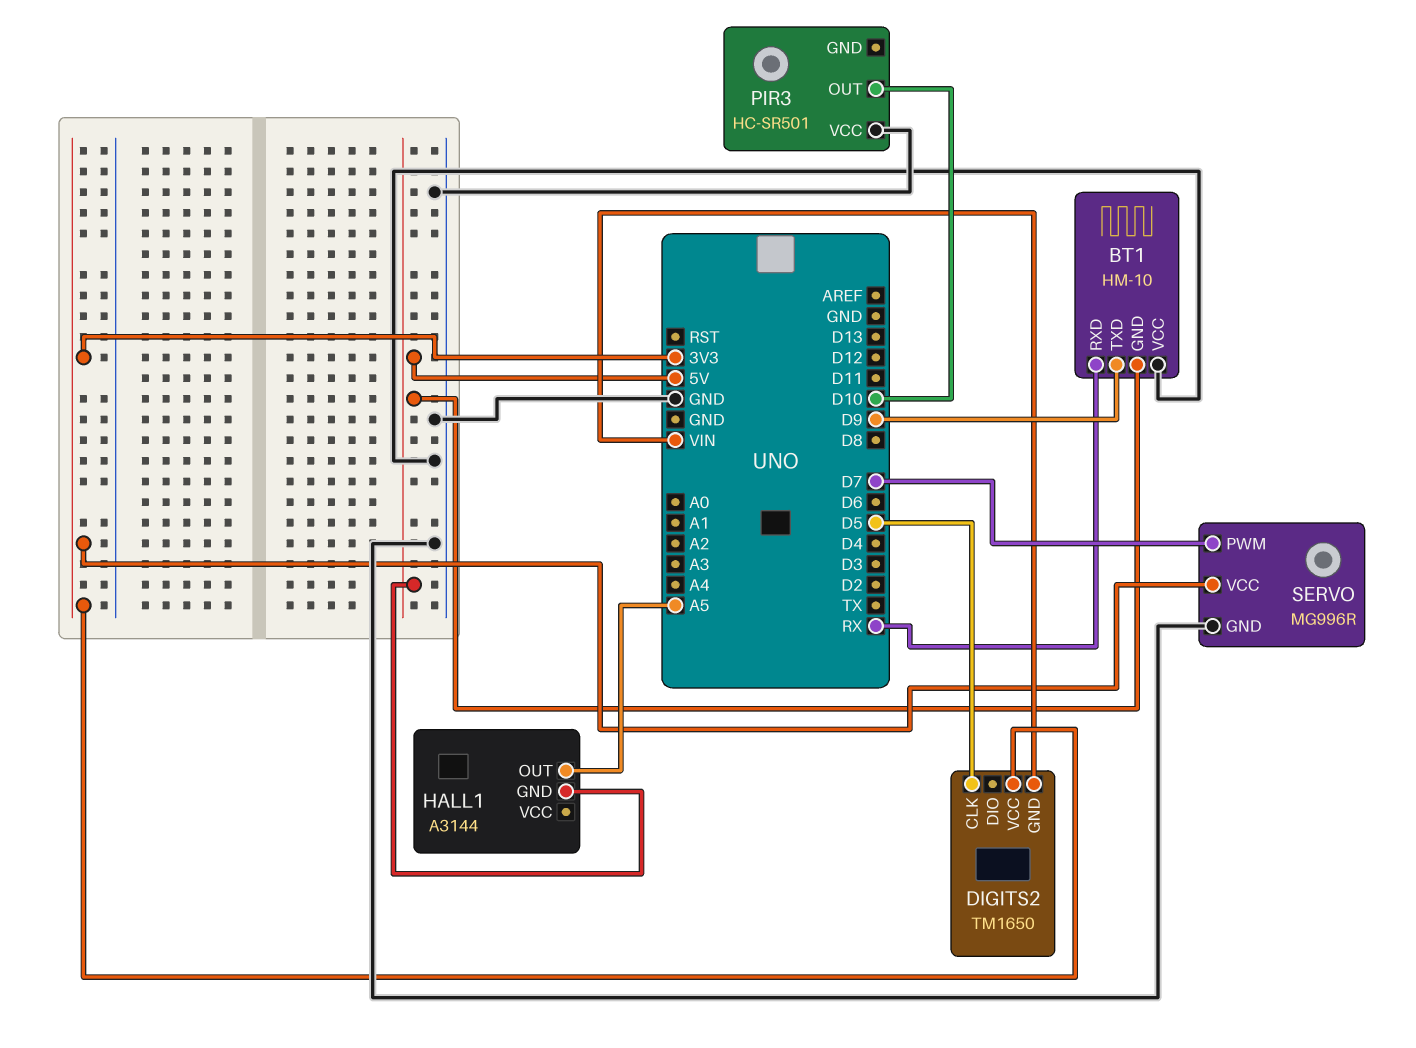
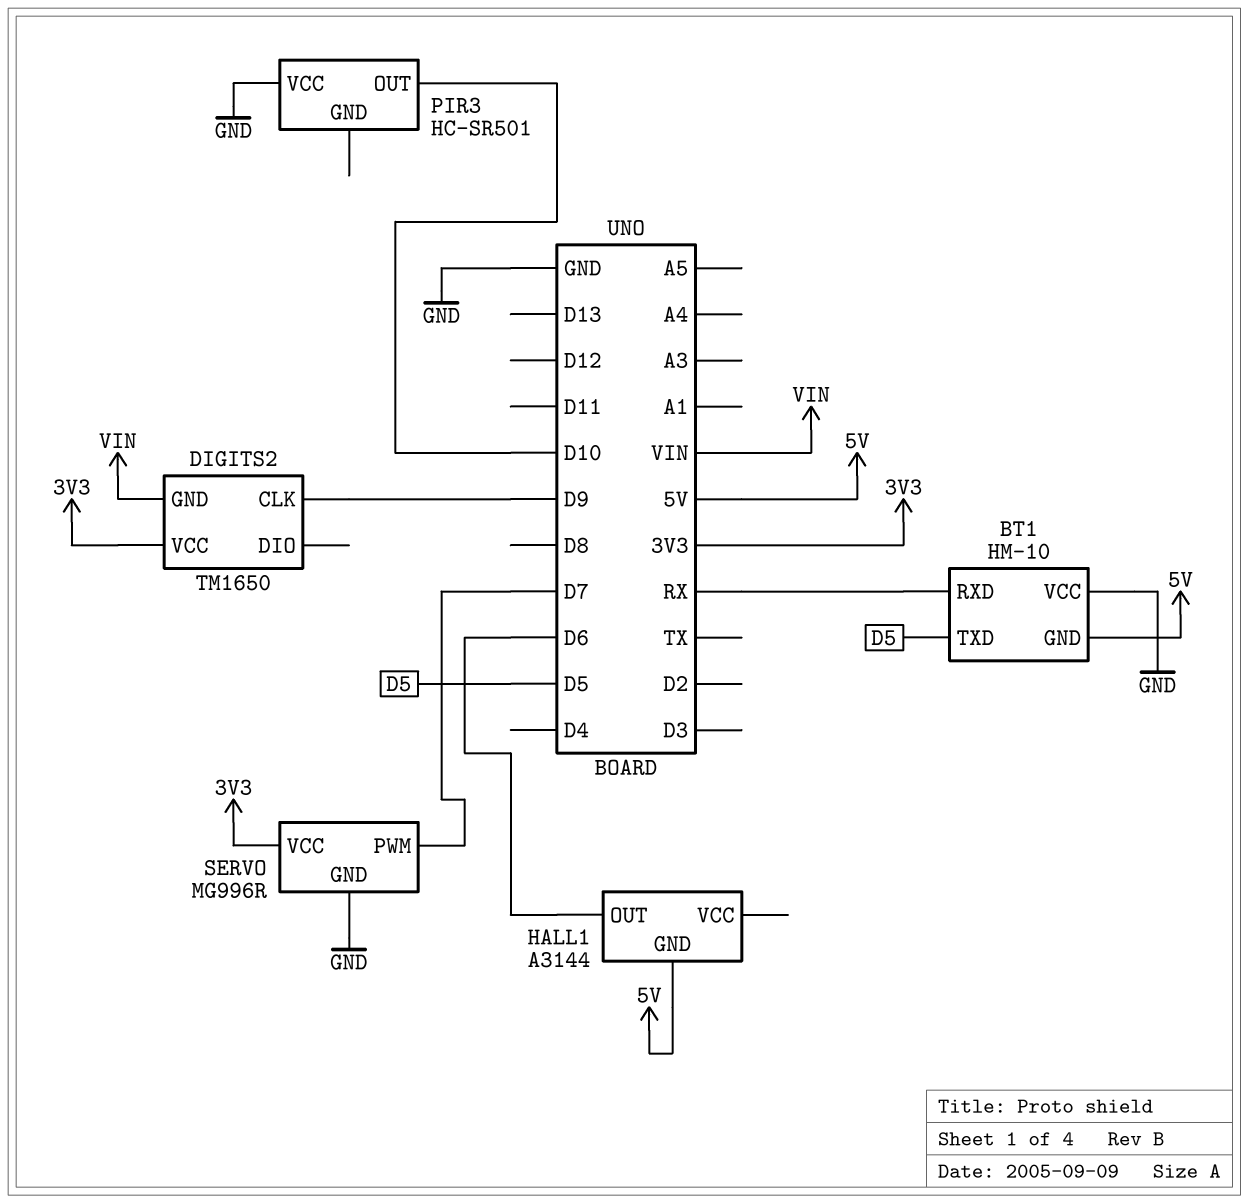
BT1 pin TXD: D9 -> D5
DIGITS2 pin CLK: D5 -> D9
HALL1 pin OUT: A5 -> D6

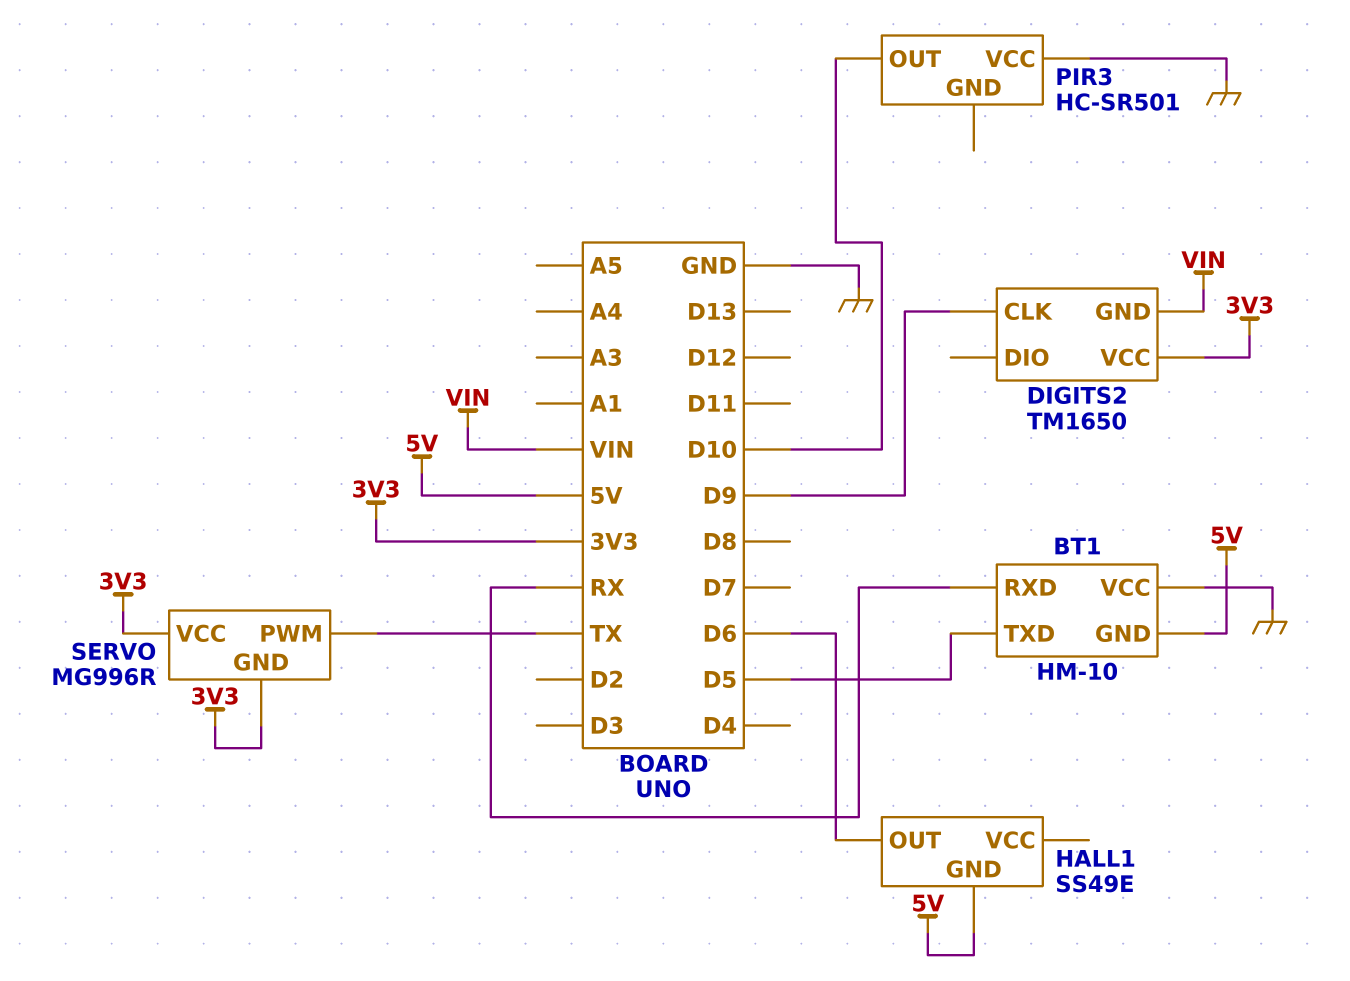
HALL1: A3144 -> SS49E
SERVO pin GND: GND -> 3V3
SERVO pin PWM: D7 -> TX

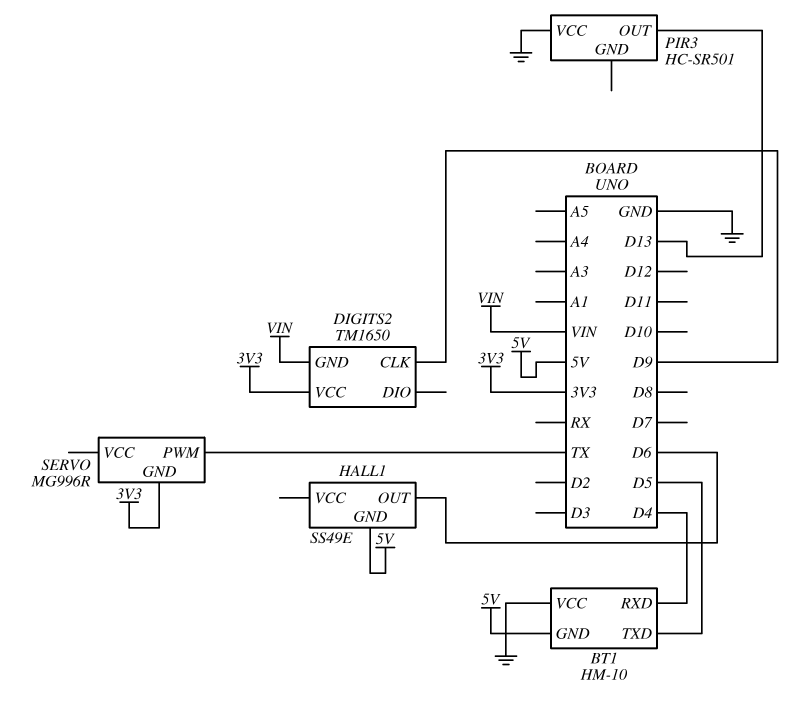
BT1 pin RXD: RX -> D4
PIR3 pin OUT: D10 -> D13
SERVO pin VCC: 3V3 -> none

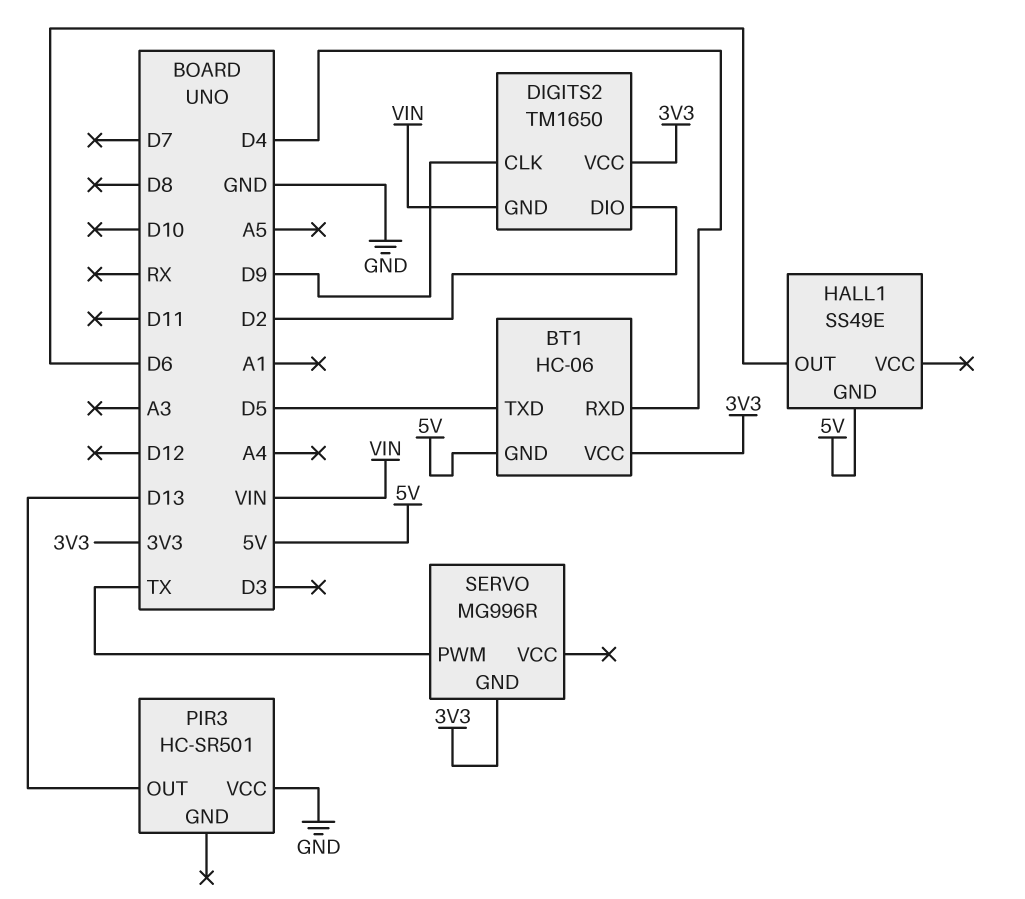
BT1: HM-10 -> HC-06
BT1 pin VCC: GND -> 3V3
DIGITS2 pin DIO: none -> D2

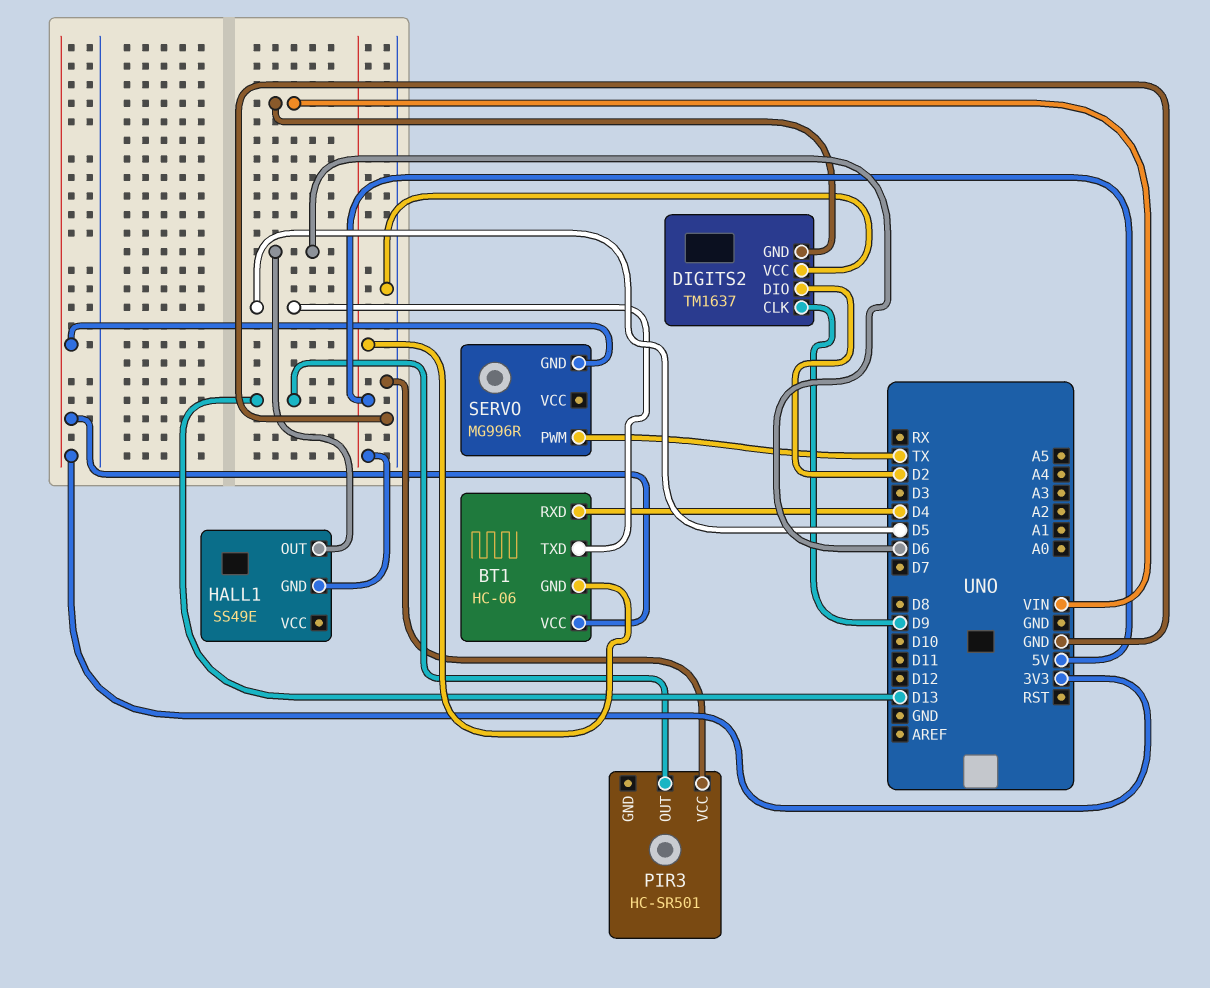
DIGITS2: TM1650 -> TM1637
DIGITS2 pin VCC: 3V3 -> GND

